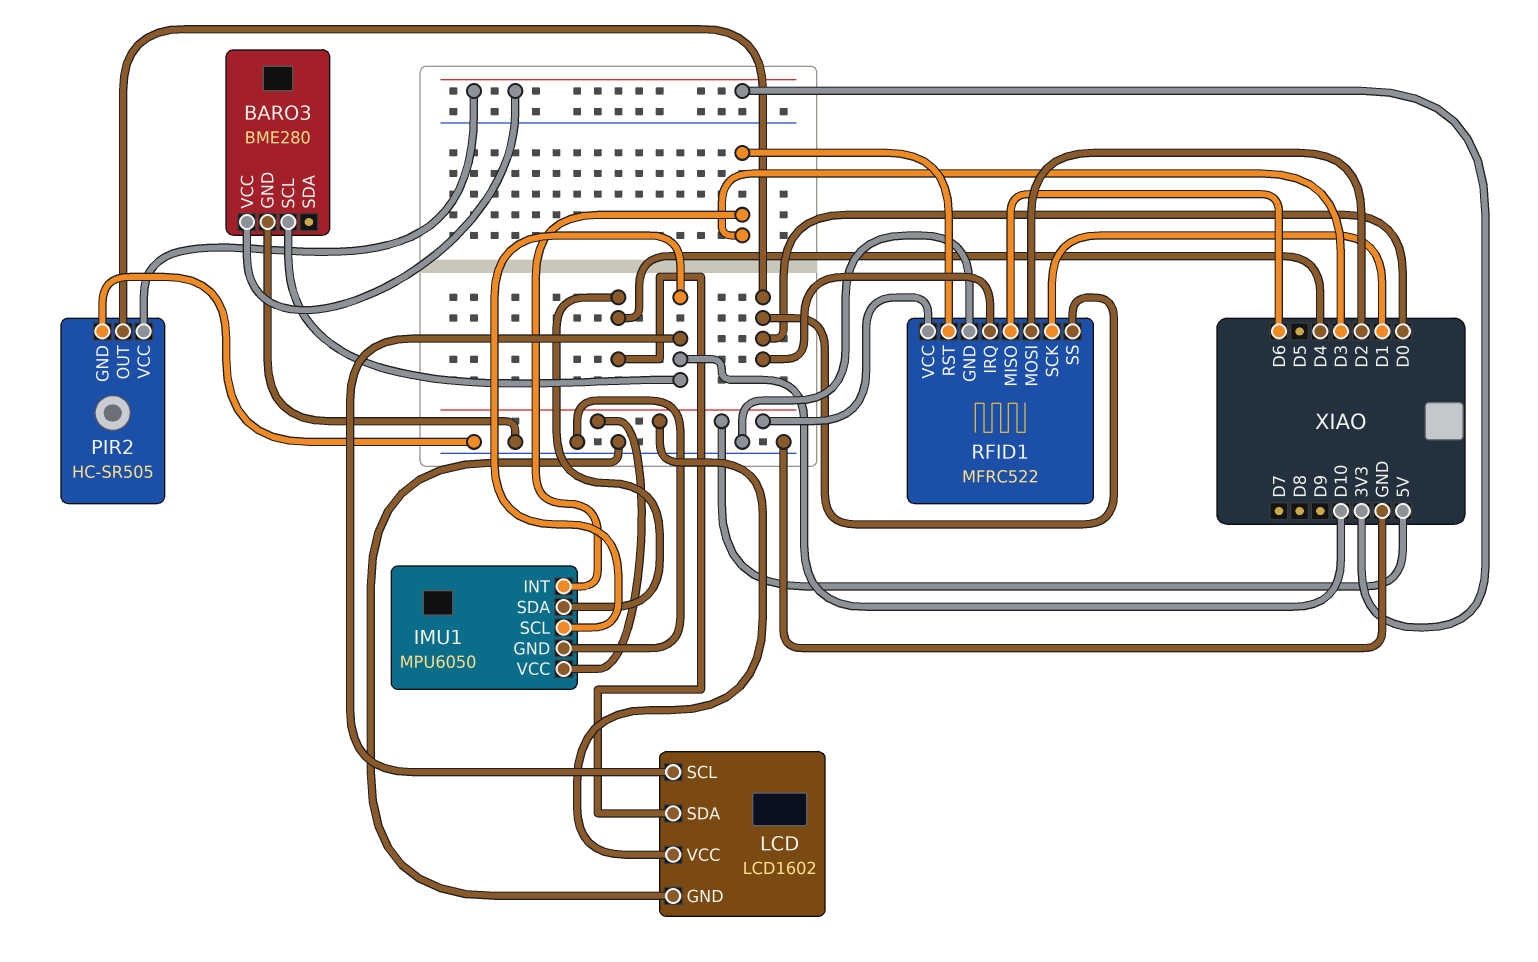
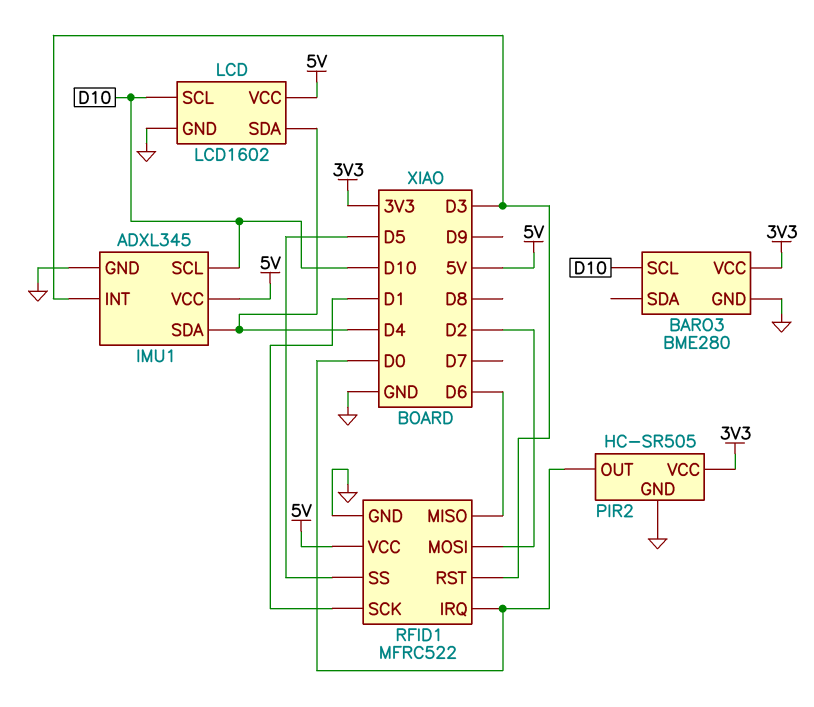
IMU1: MPU6050 -> ADXL345
RFID1 pin SS: D0 -> D5

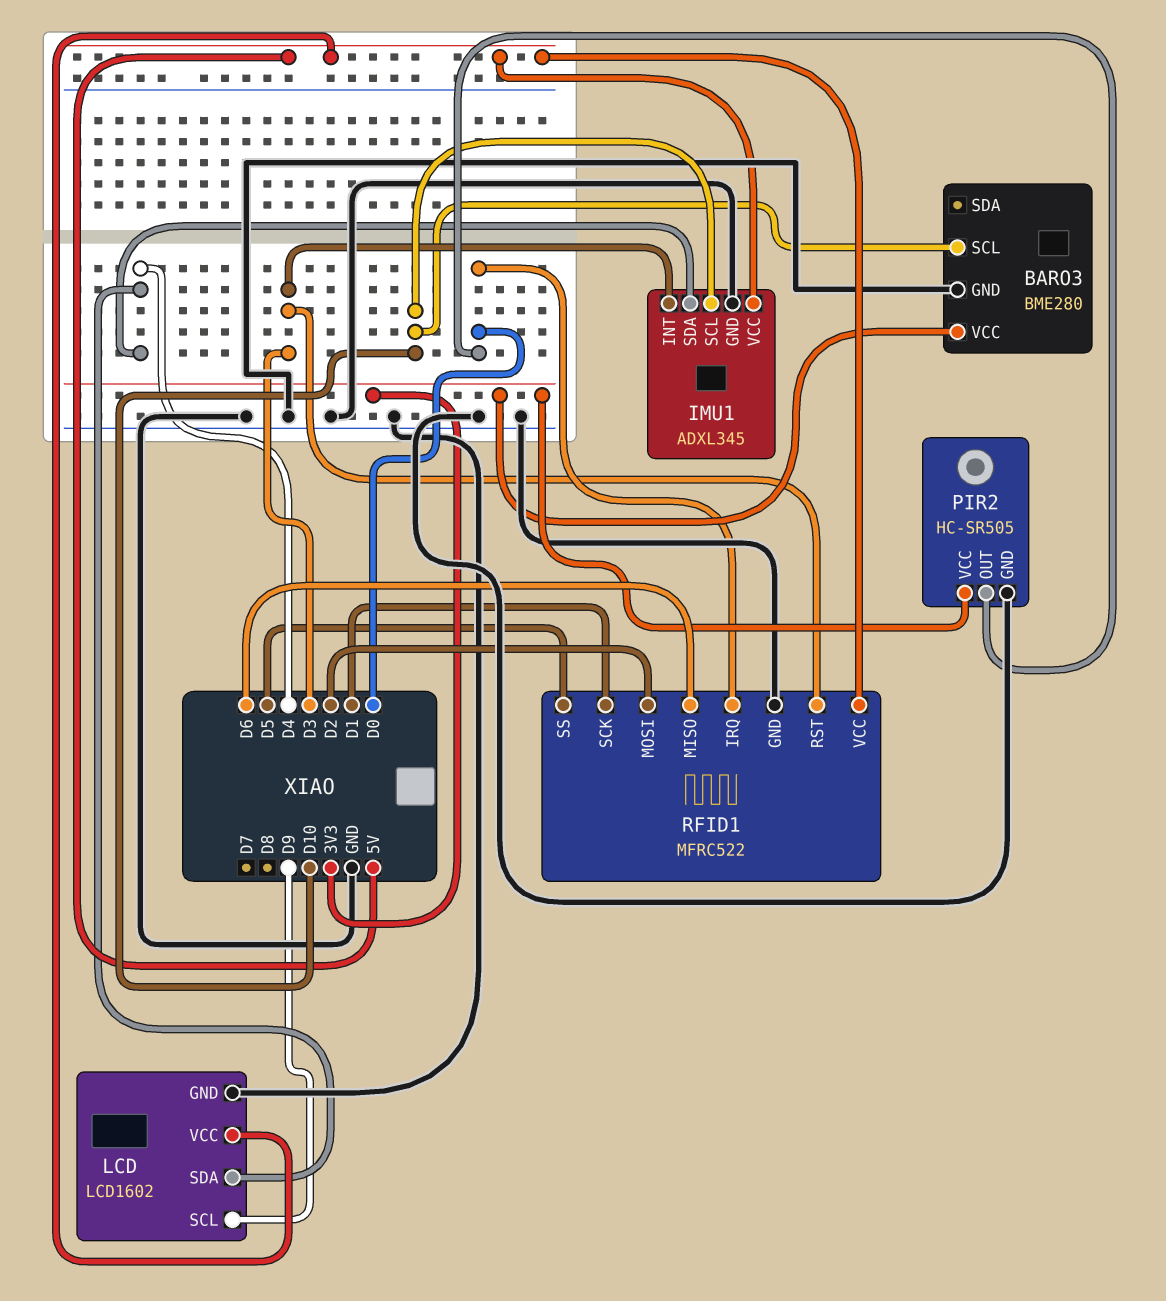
LCD pin SCL: D10 -> D9

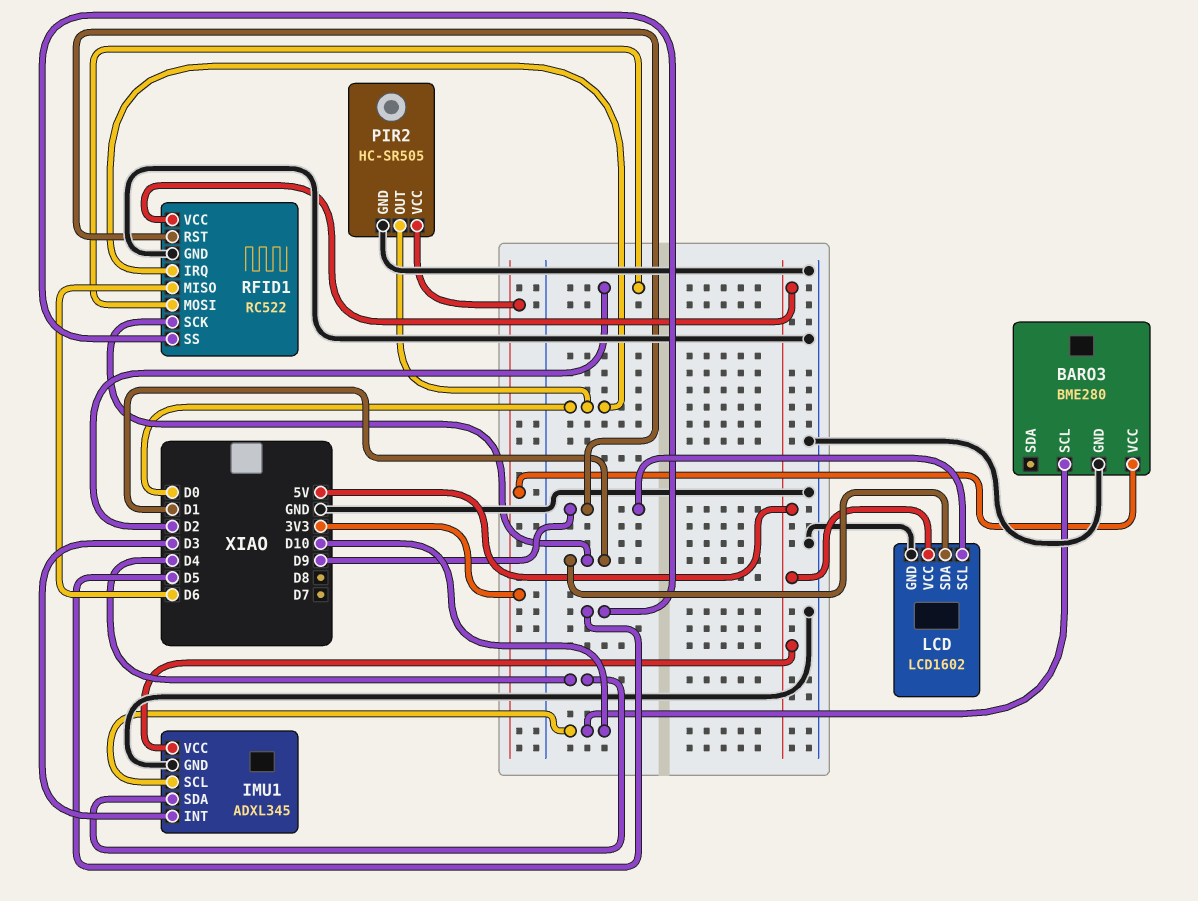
LCD pin SDA: D4 -> D1
RFID1: MFRC522 -> RC522
RFID1 pin RST: D3 -> D9

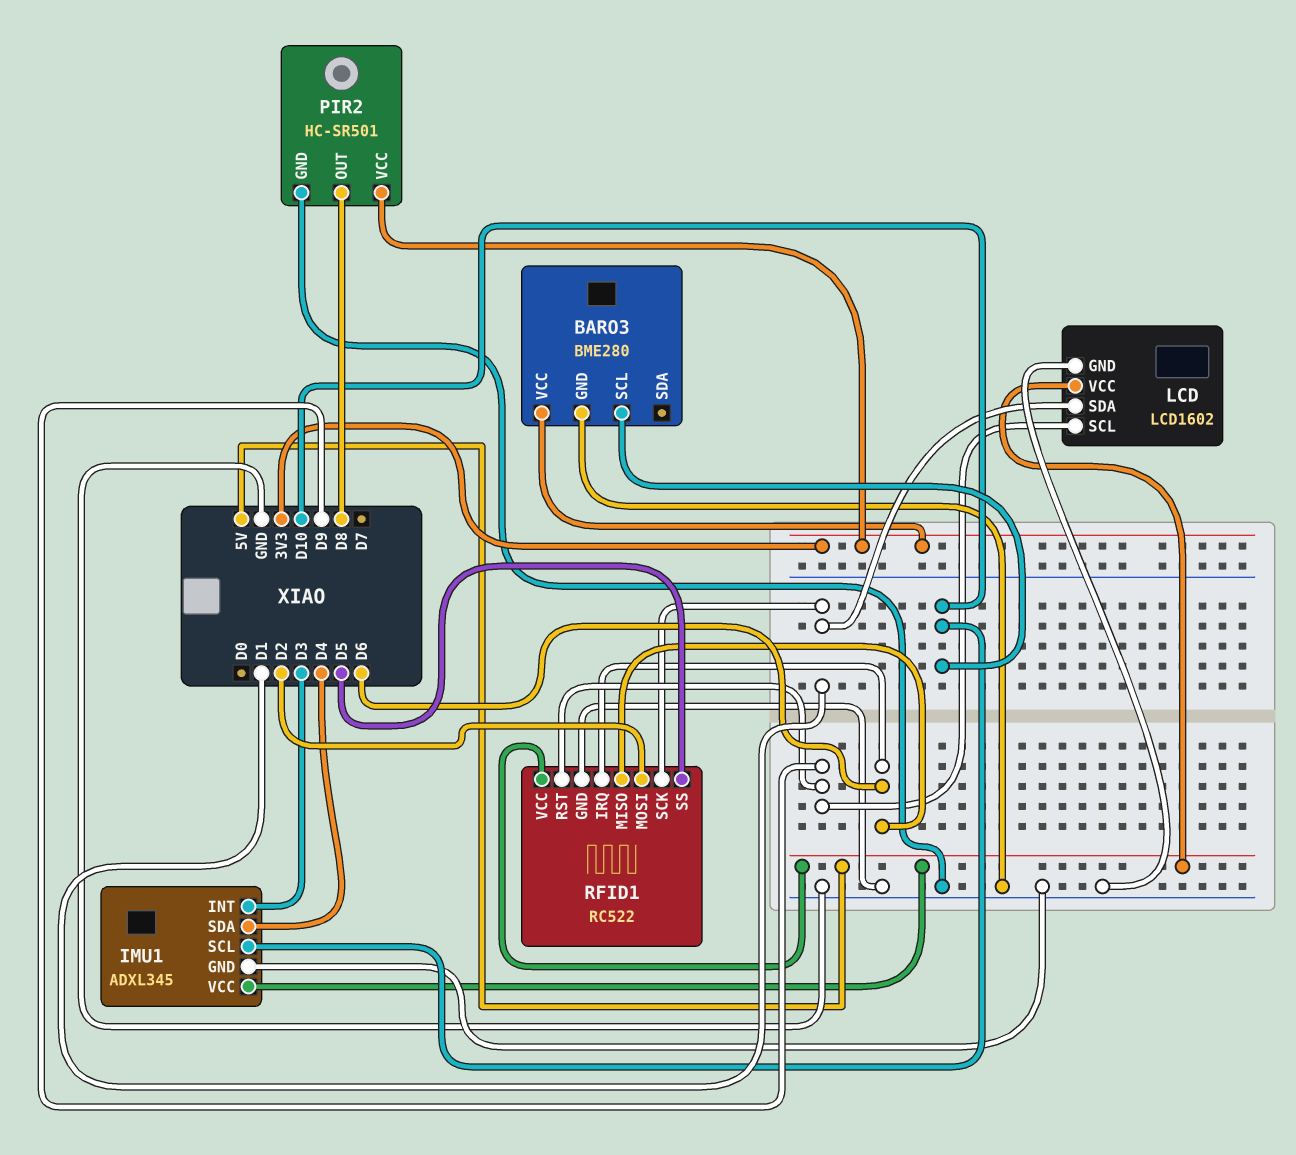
PIR2: HC-SR505 -> HC-SR501
PIR2 pin OUT: D0 -> D8
RFID1 pin IRQ: D0 -> D6

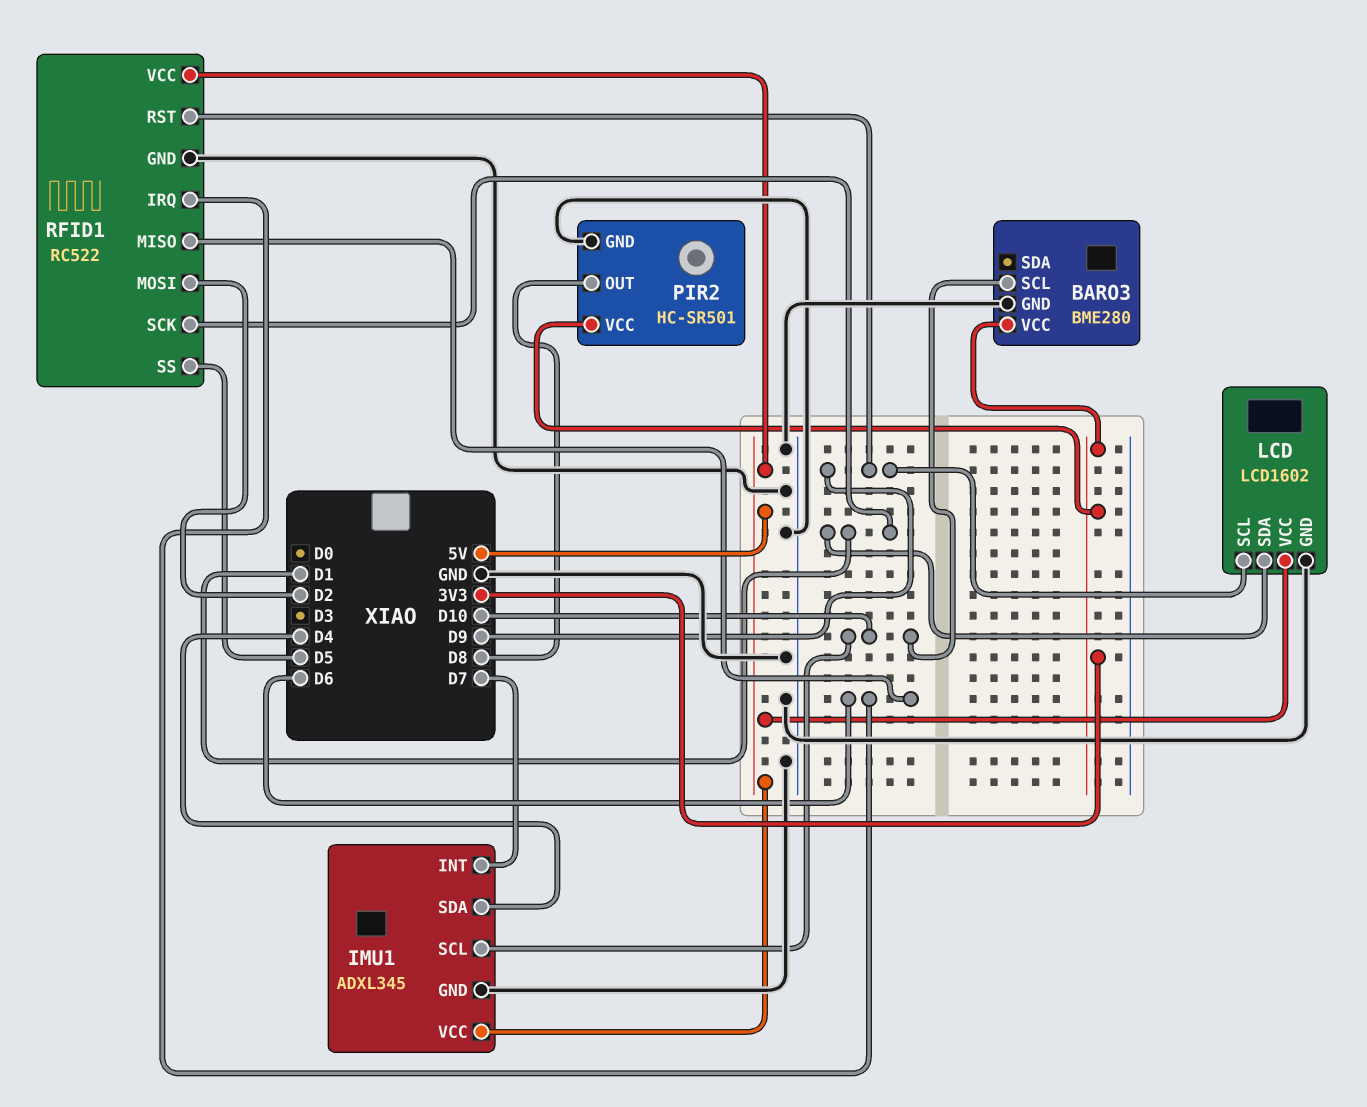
IMU1 pin INT: D3 -> D7

